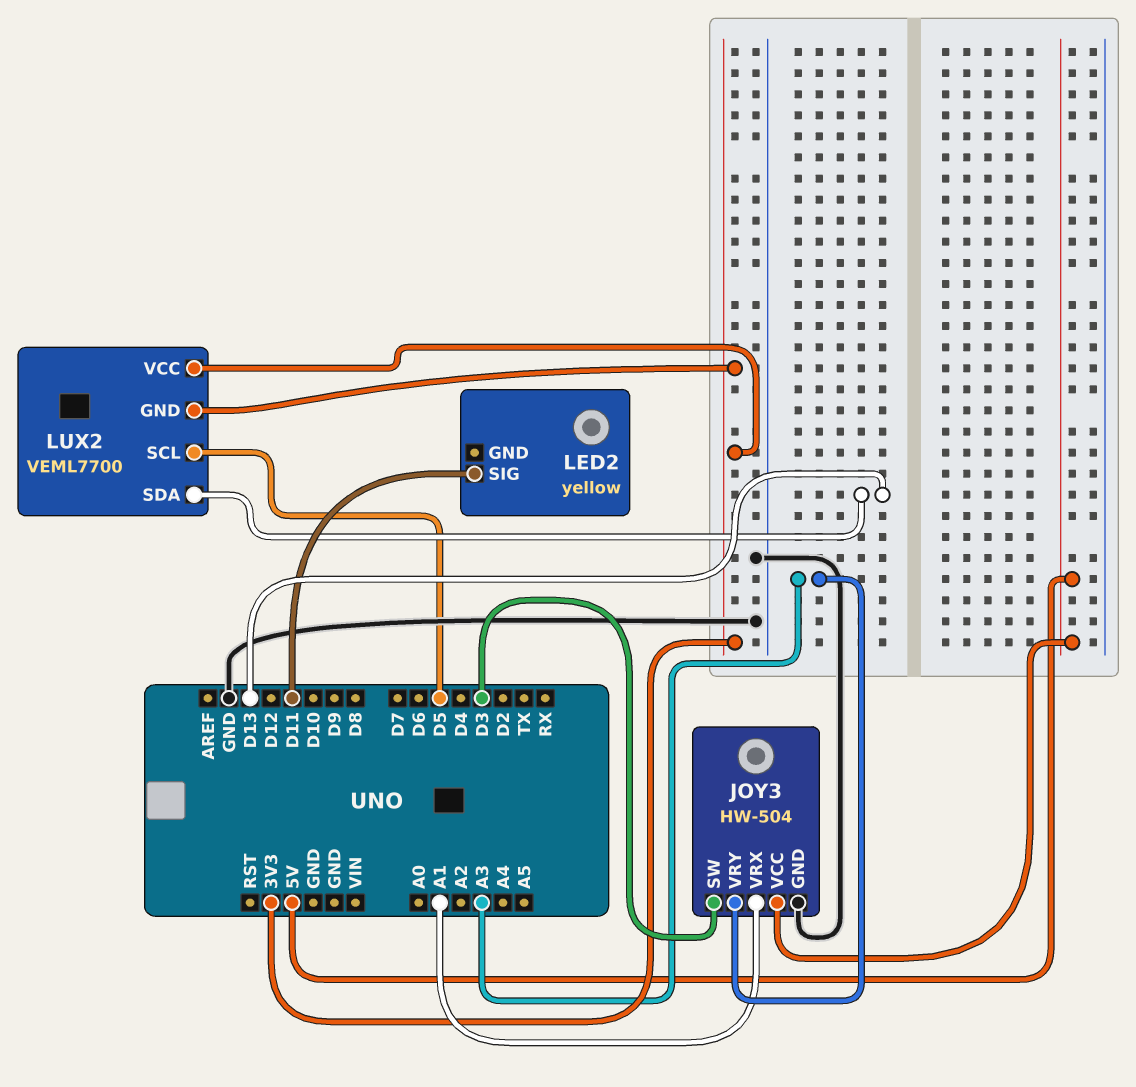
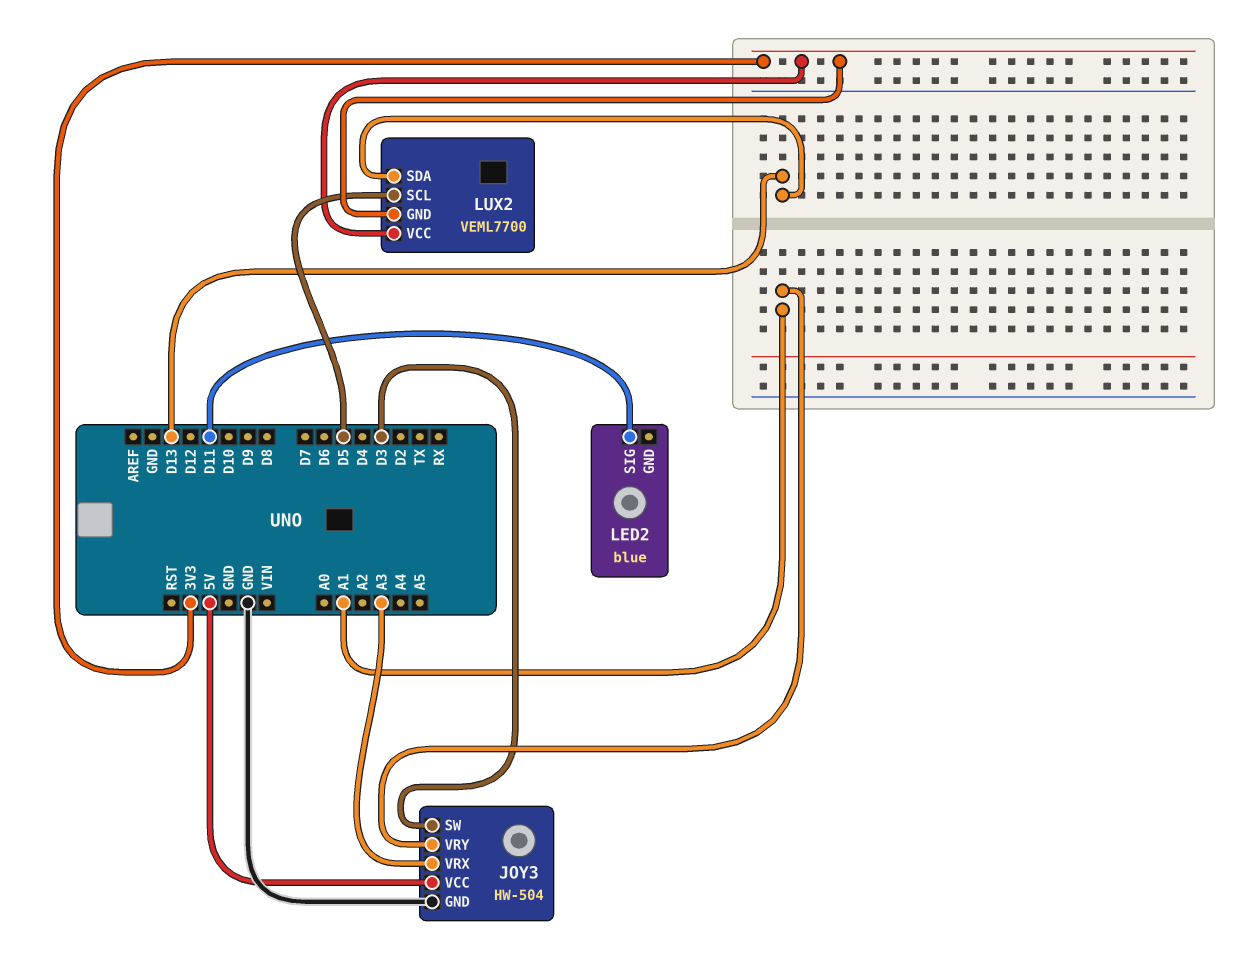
JOY3 pin VRX: A1 -> A3
JOY3 pin VRY: A3 -> A1
LED2: yellow -> blue

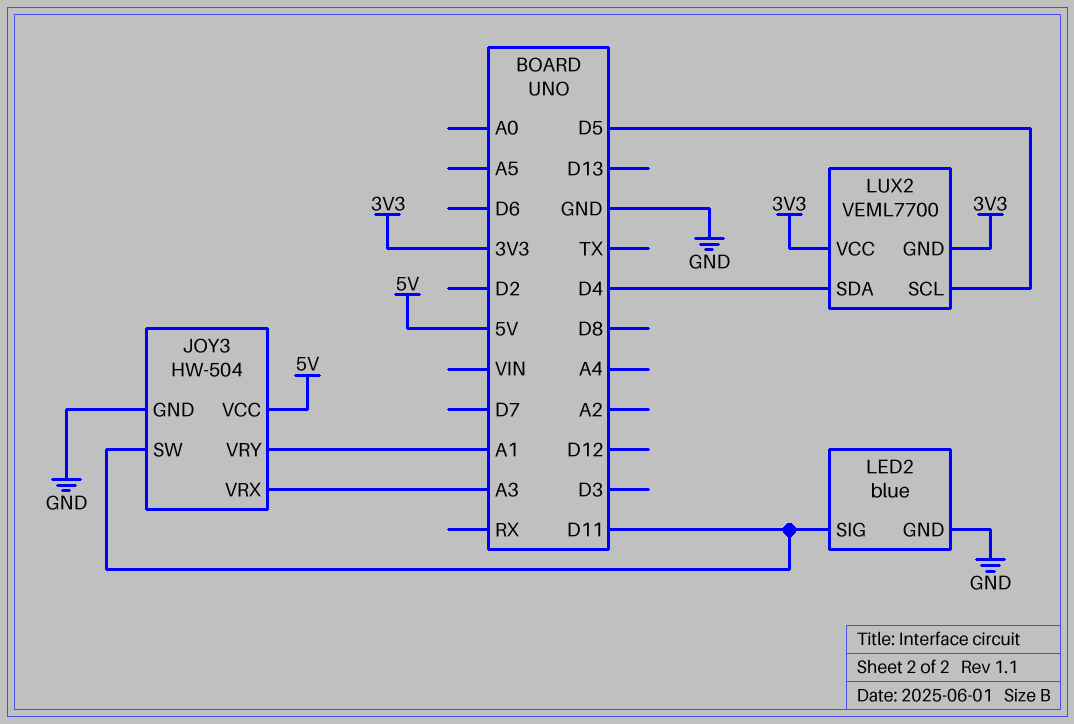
JOY3 pin SW: D3 -> D11
LED2 pin GND: none -> GND
LUX2 pin SDA: D13 -> D4

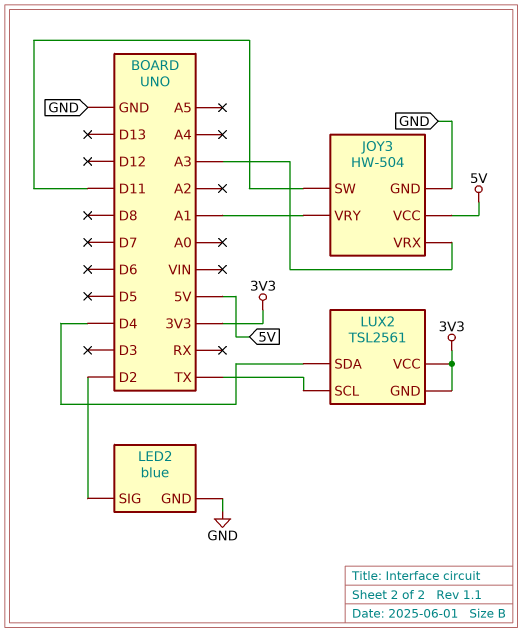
LED2 pin SIG: D11 -> D2
LUX2: VEML7700 -> TSL2561
LUX2 pin SCL: D5 -> TX

